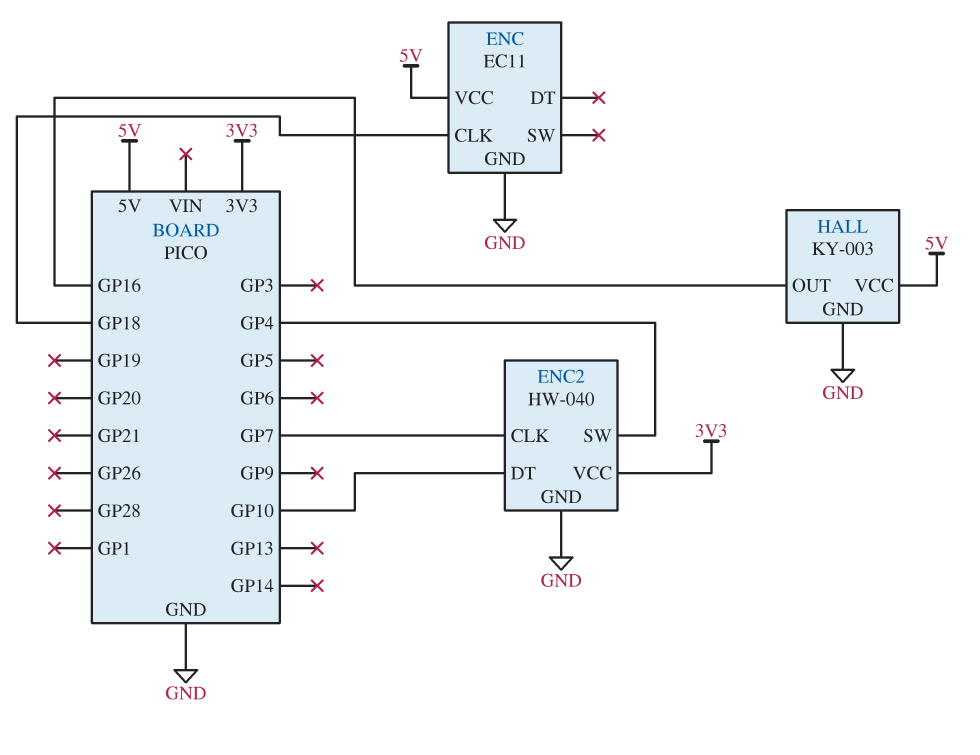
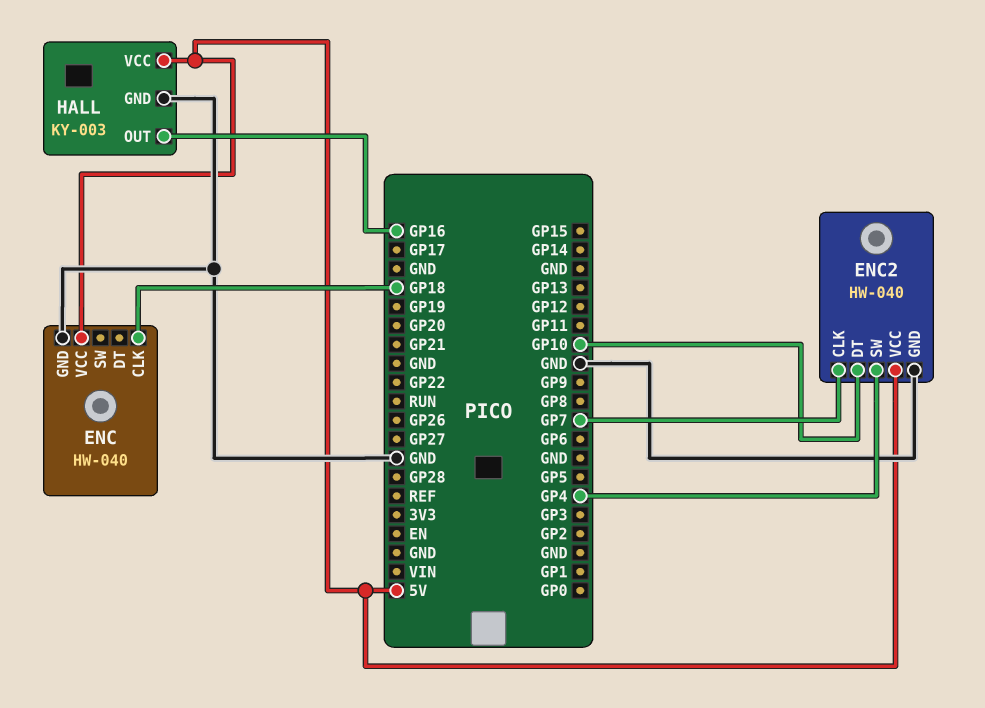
ENC: EC11 -> HW-040
ENC2 pin VCC: 3V3 -> 5V

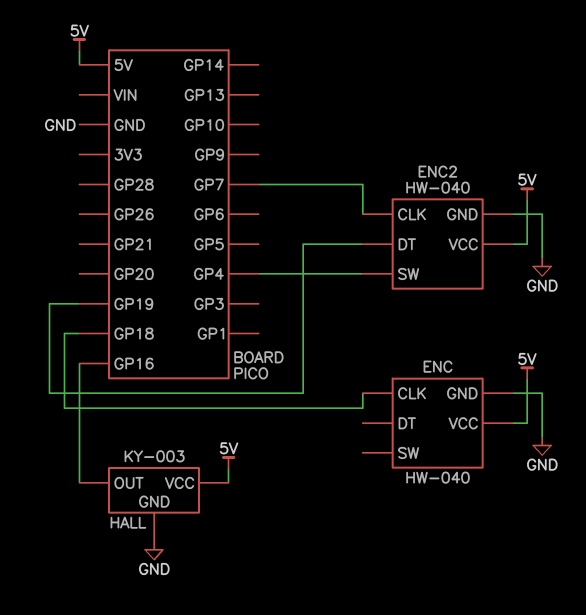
ENC2 pin DT: GP10 -> GP19

